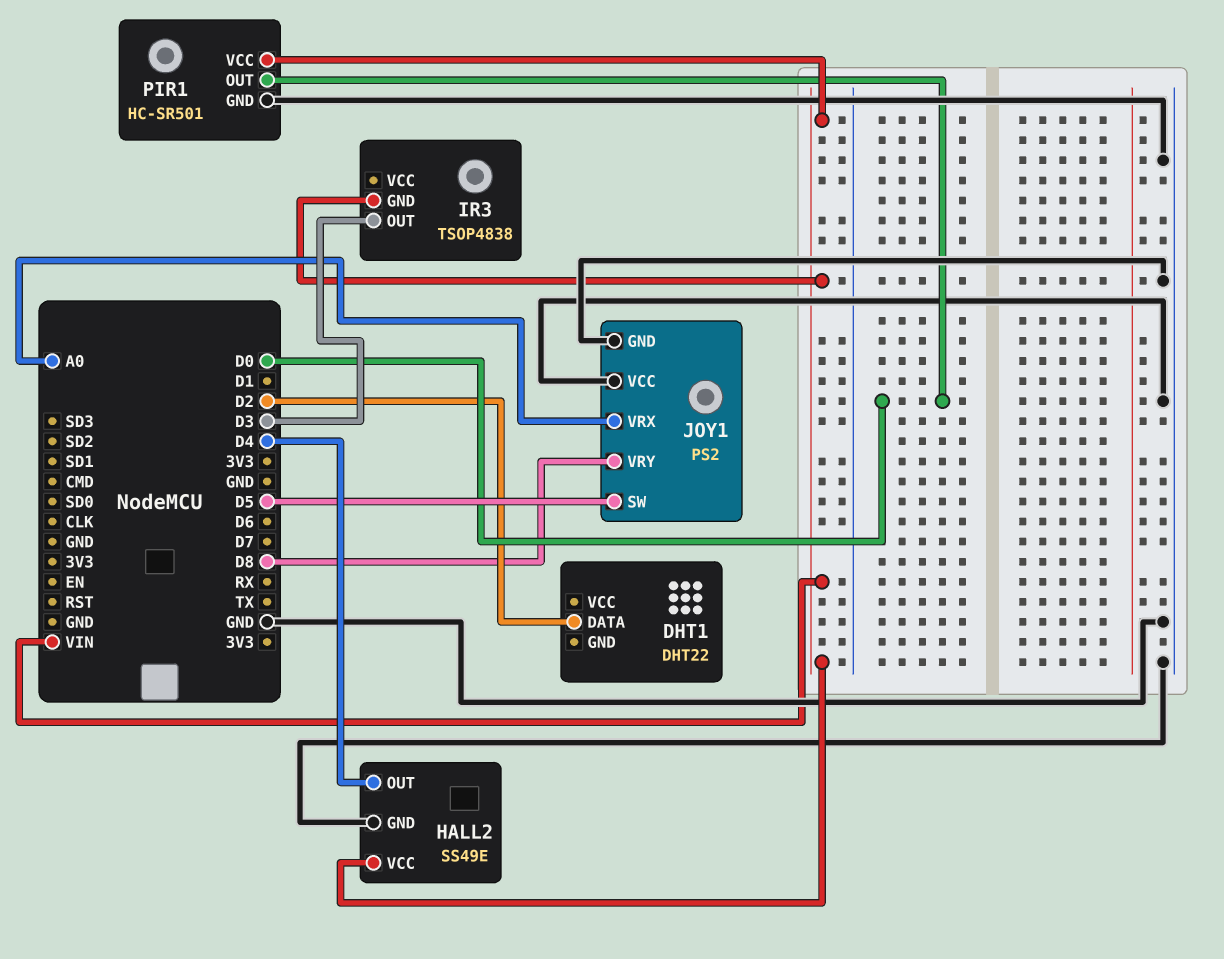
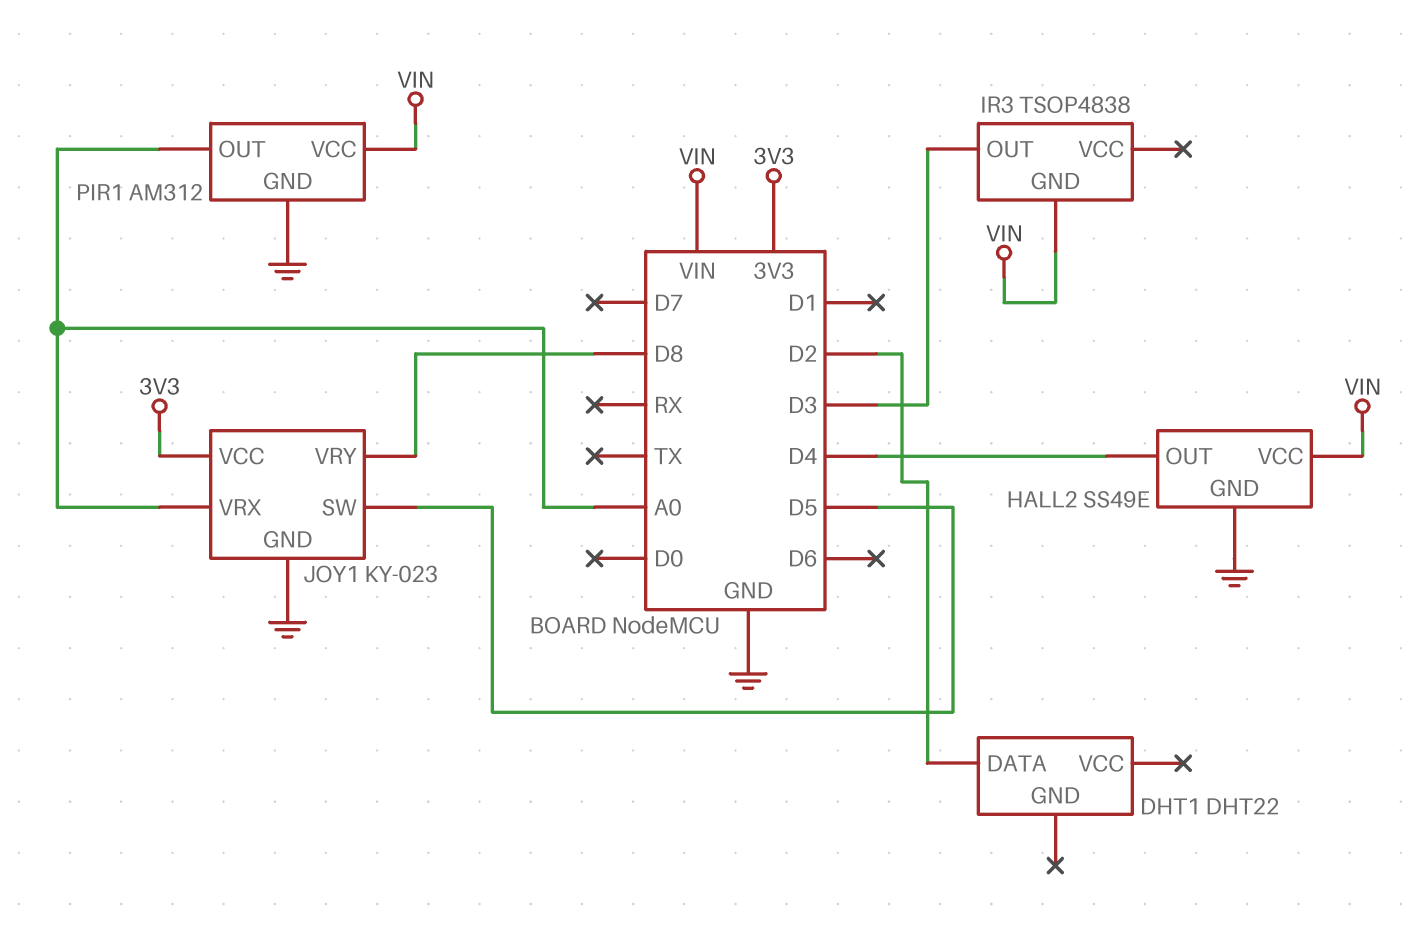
JOY1: PS2 -> KY-023
JOY1 pin VCC: GND -> 3V3
PIR1: HC-SR501 -> AM312
PIR1 pin OUT: D0 -> A0

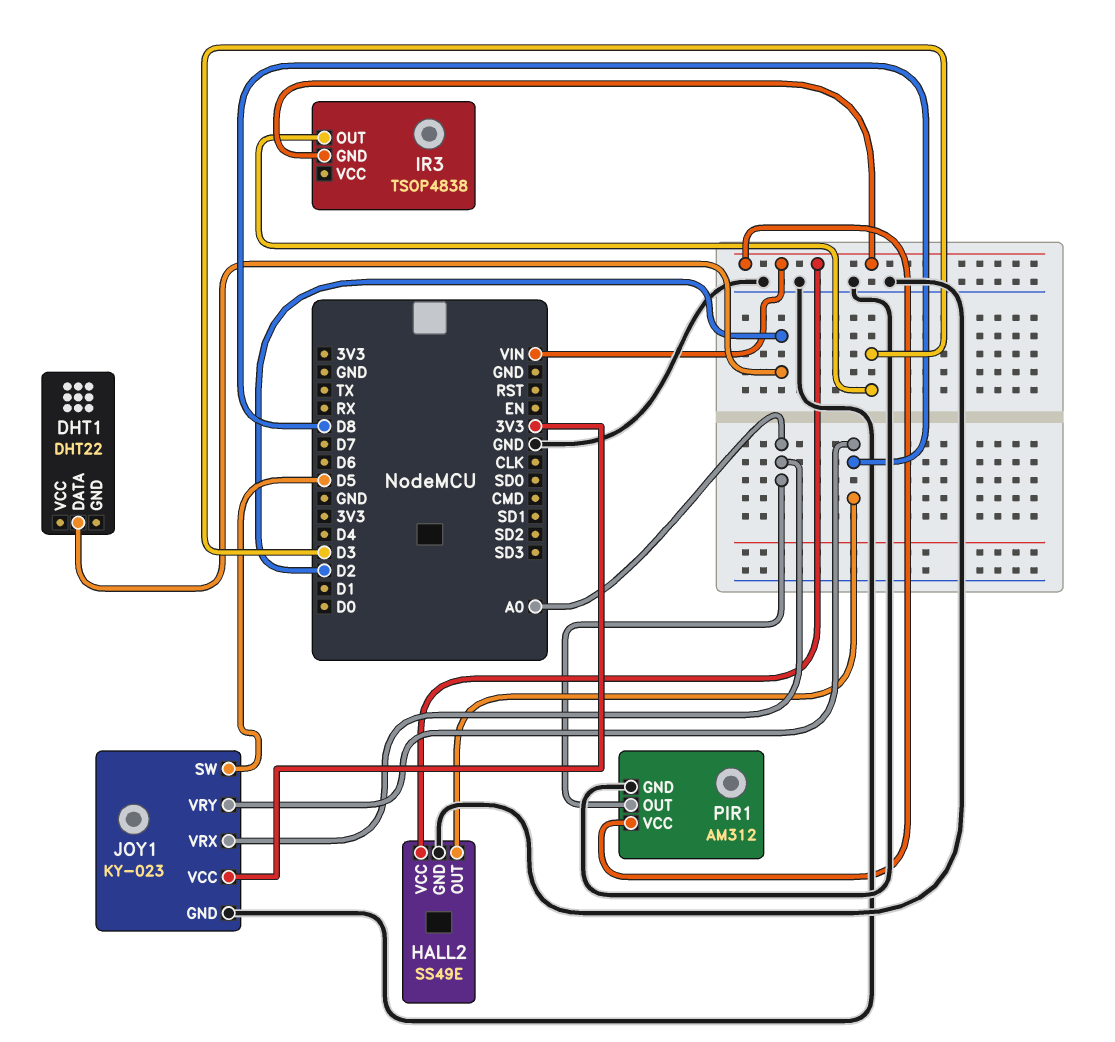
HALL2 pin OUT: D4 -> D8

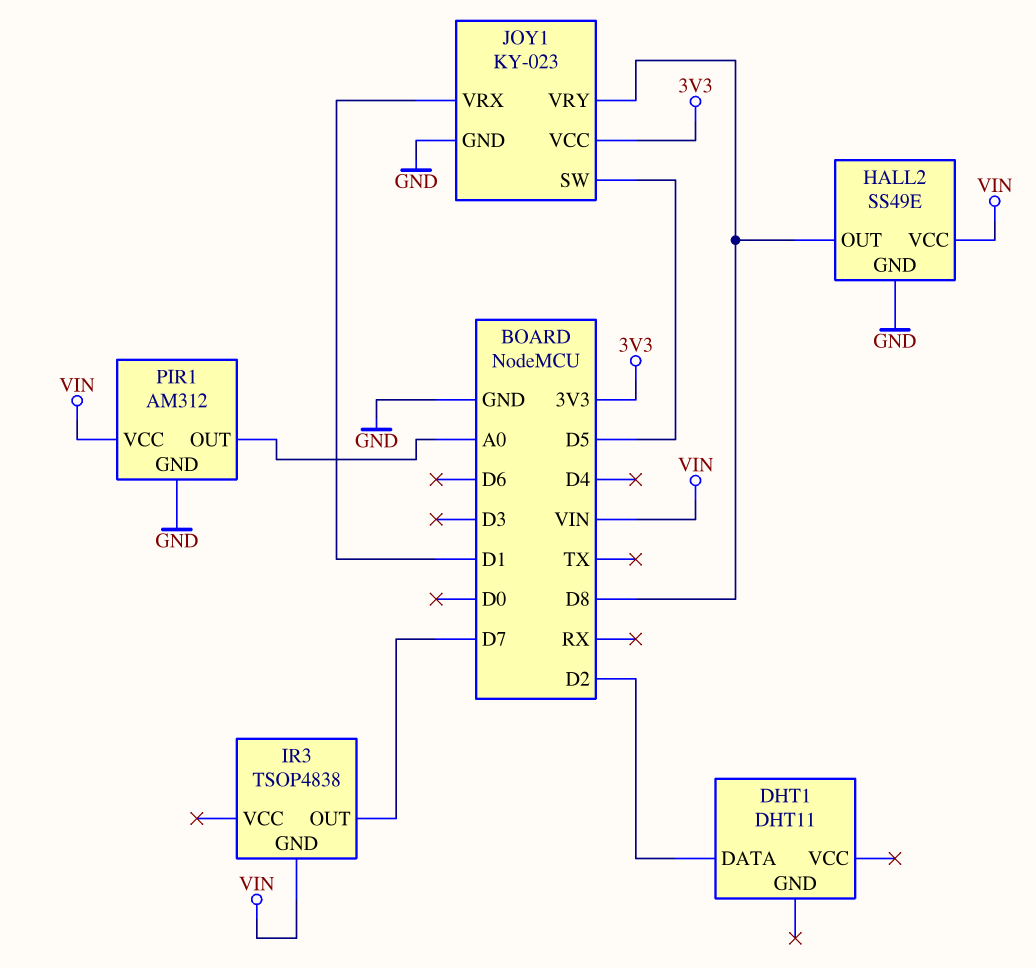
DHT1: DHT22 -> DHT11
IR3 pin OUT: D3 -> D7
JOY1 pin VRX: A0 -> D1

